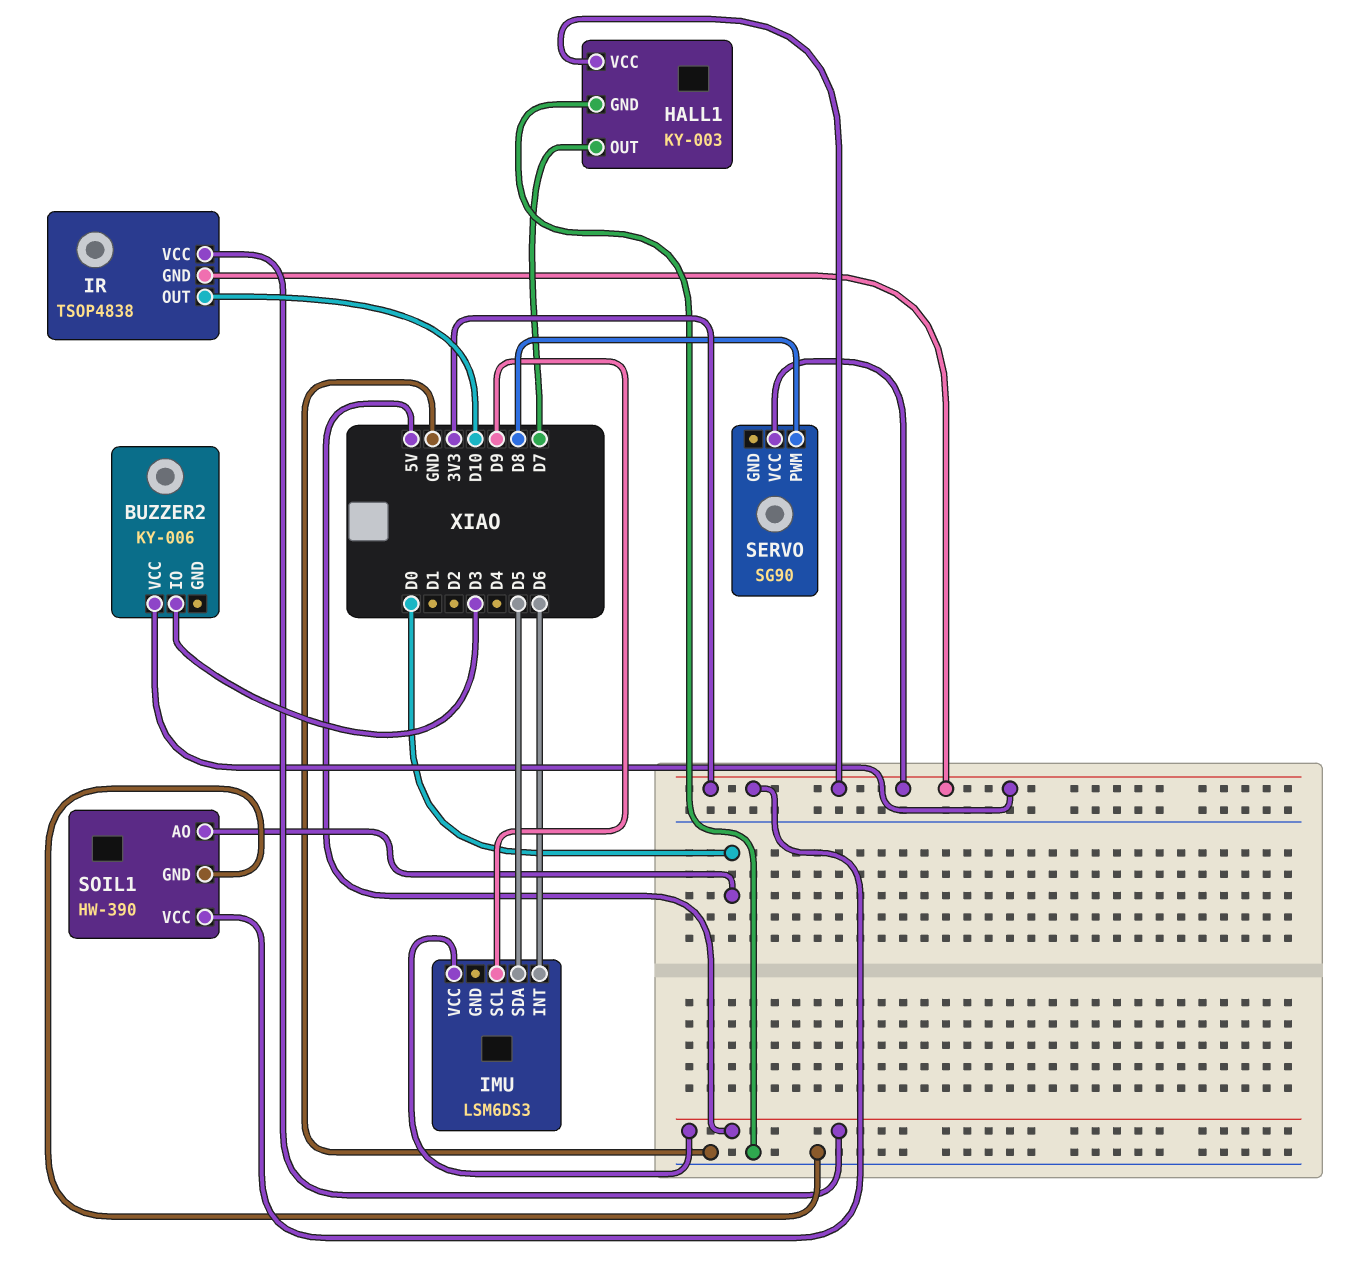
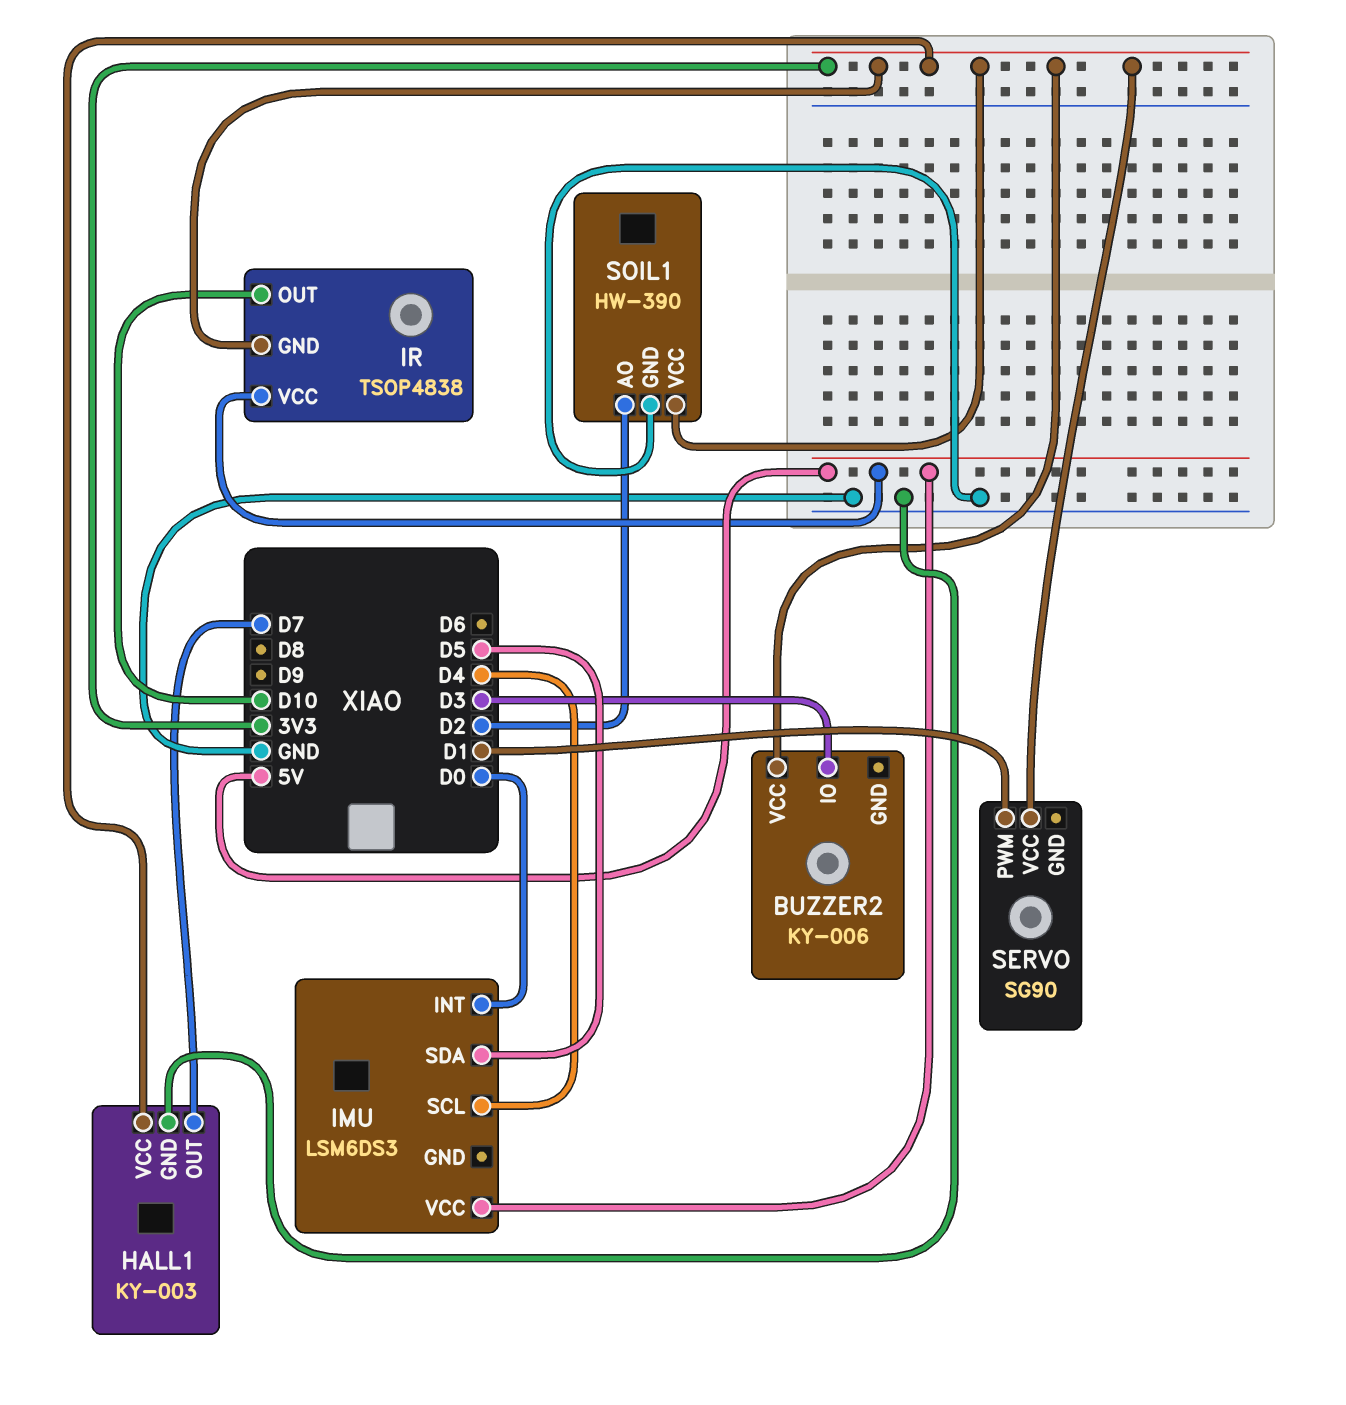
IMU pin INT: D6 -> D0
IMU pin SCL: D9 -> D4
SERVO pin PWM: D8 -> D1
SOIL1 pin AO: D0 -> D2

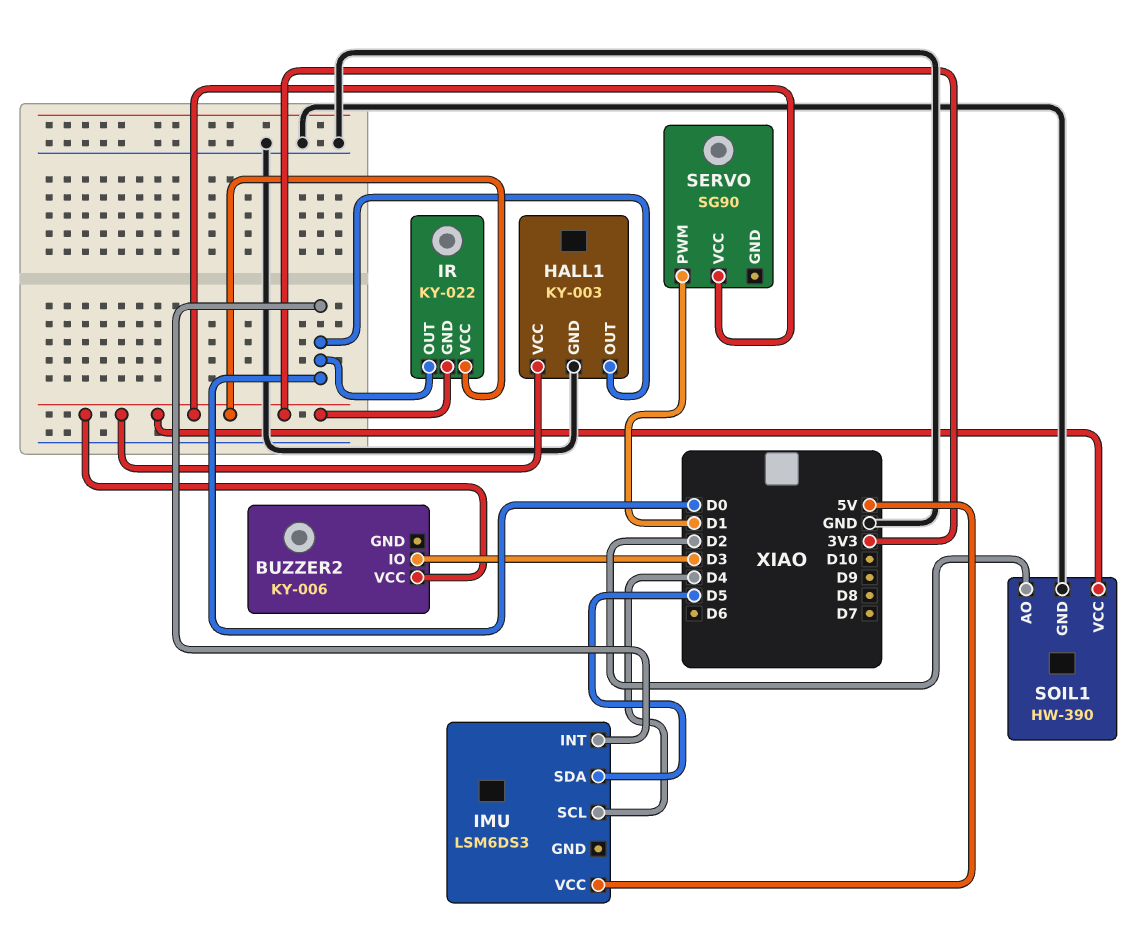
HALL1 pin OUT: D7 -> D0
IR: TSOP4838 -> KY-022
IR pin OUT: D10 -> D0
IR pin VCC: 5V -> 3V3

